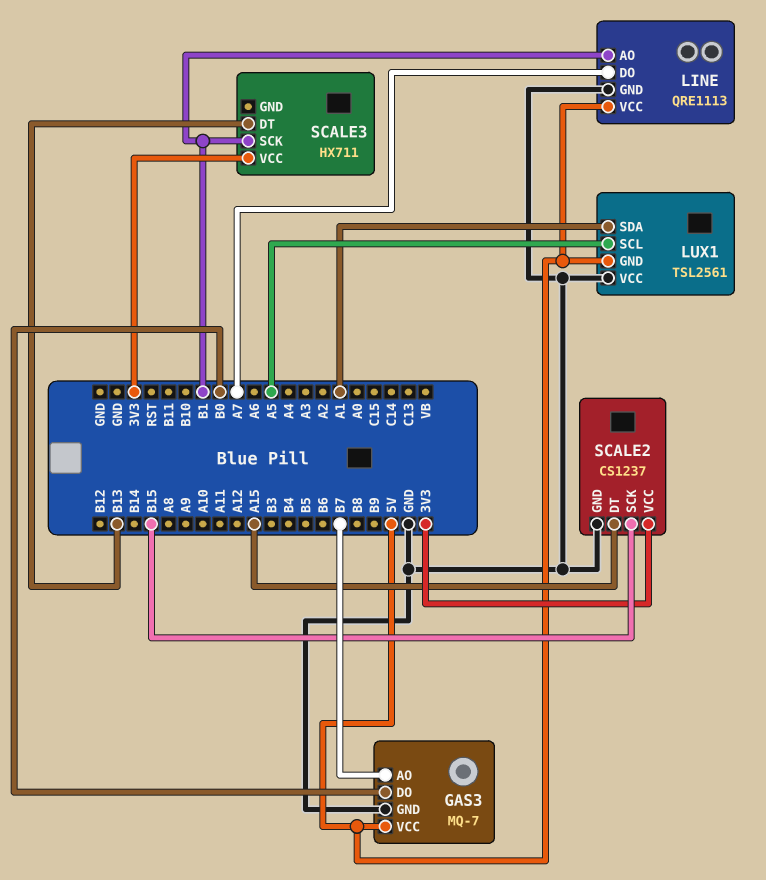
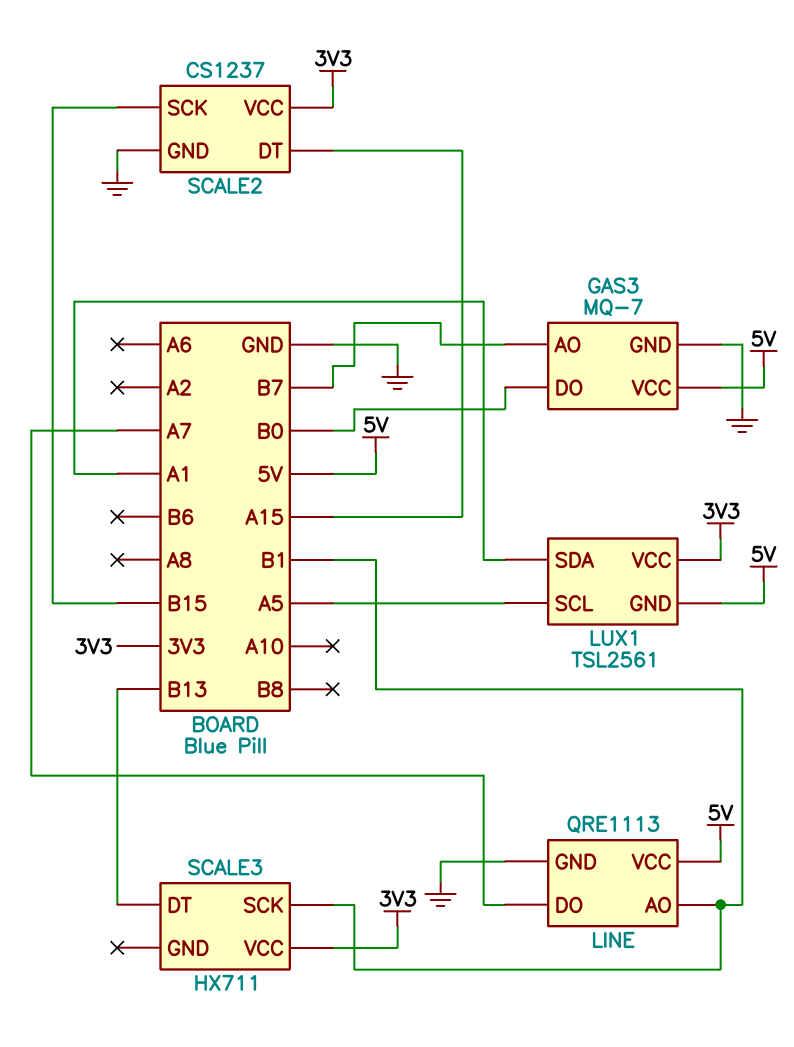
LUX1 pin VCC: GND -> 3V3

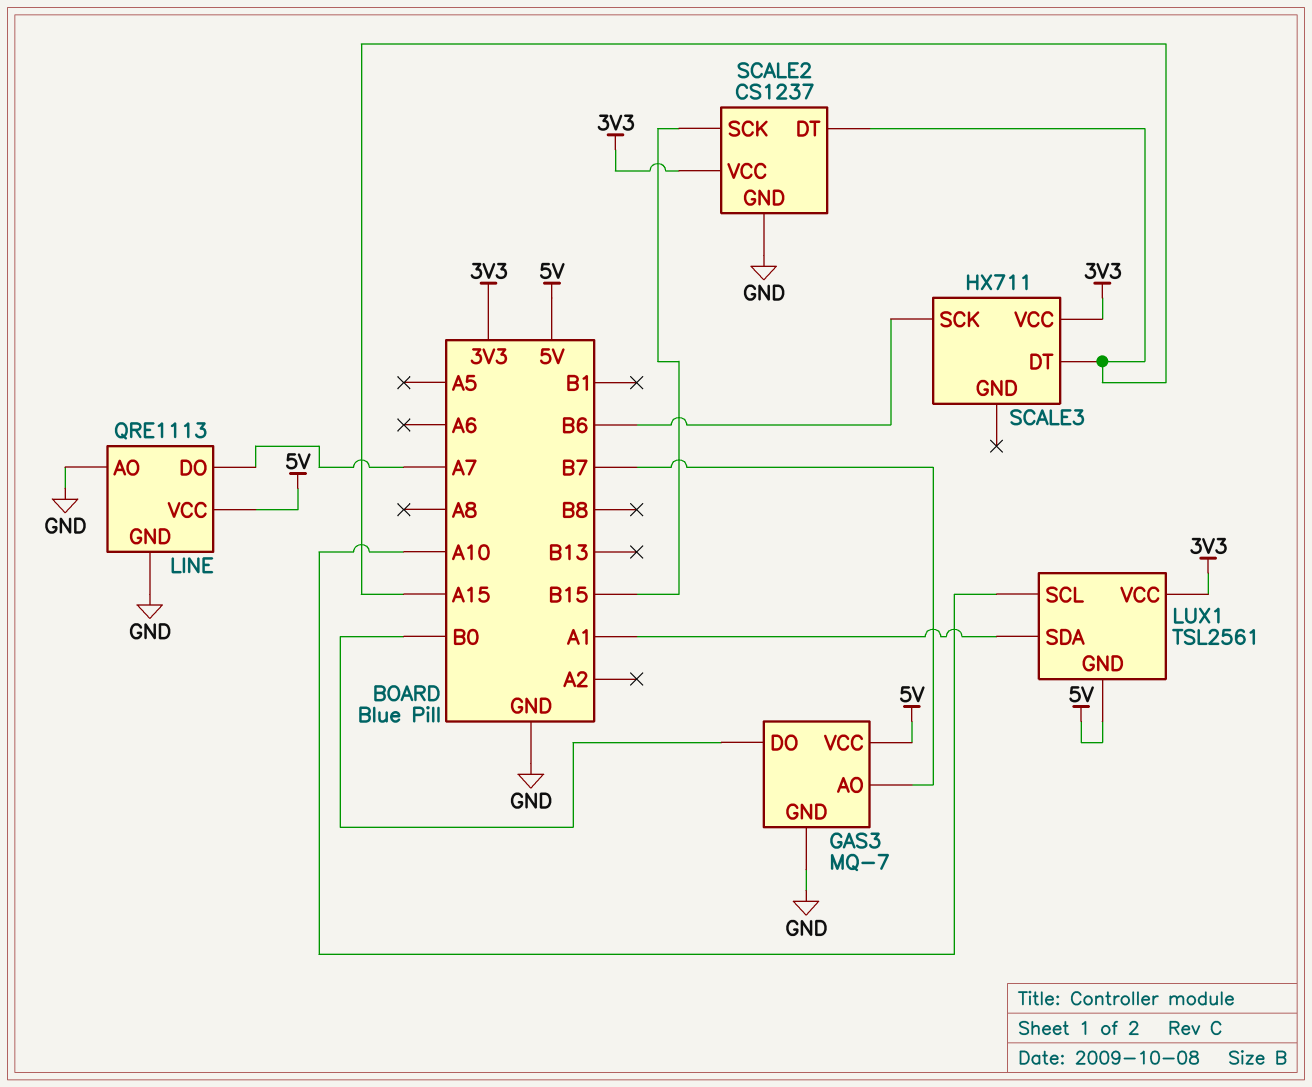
LINE pin AO: B1 -> GND
LUX1 pin SCL: A5 -> A10
SCALE3 pin DT: B13 -> A15
SCALE3 pin SCK: B1 -> B6

